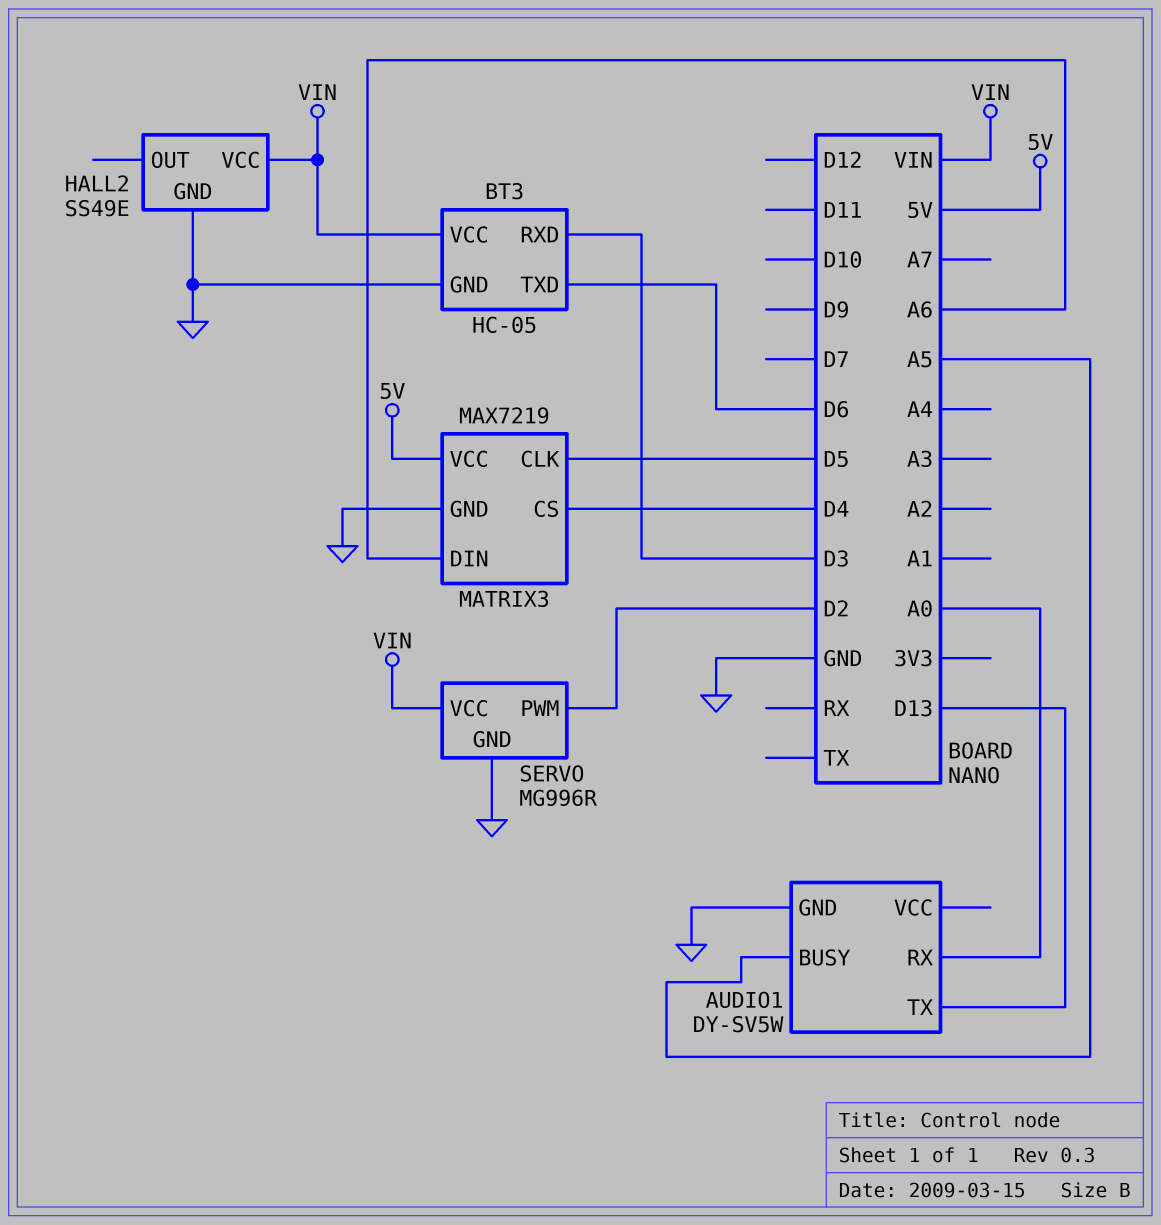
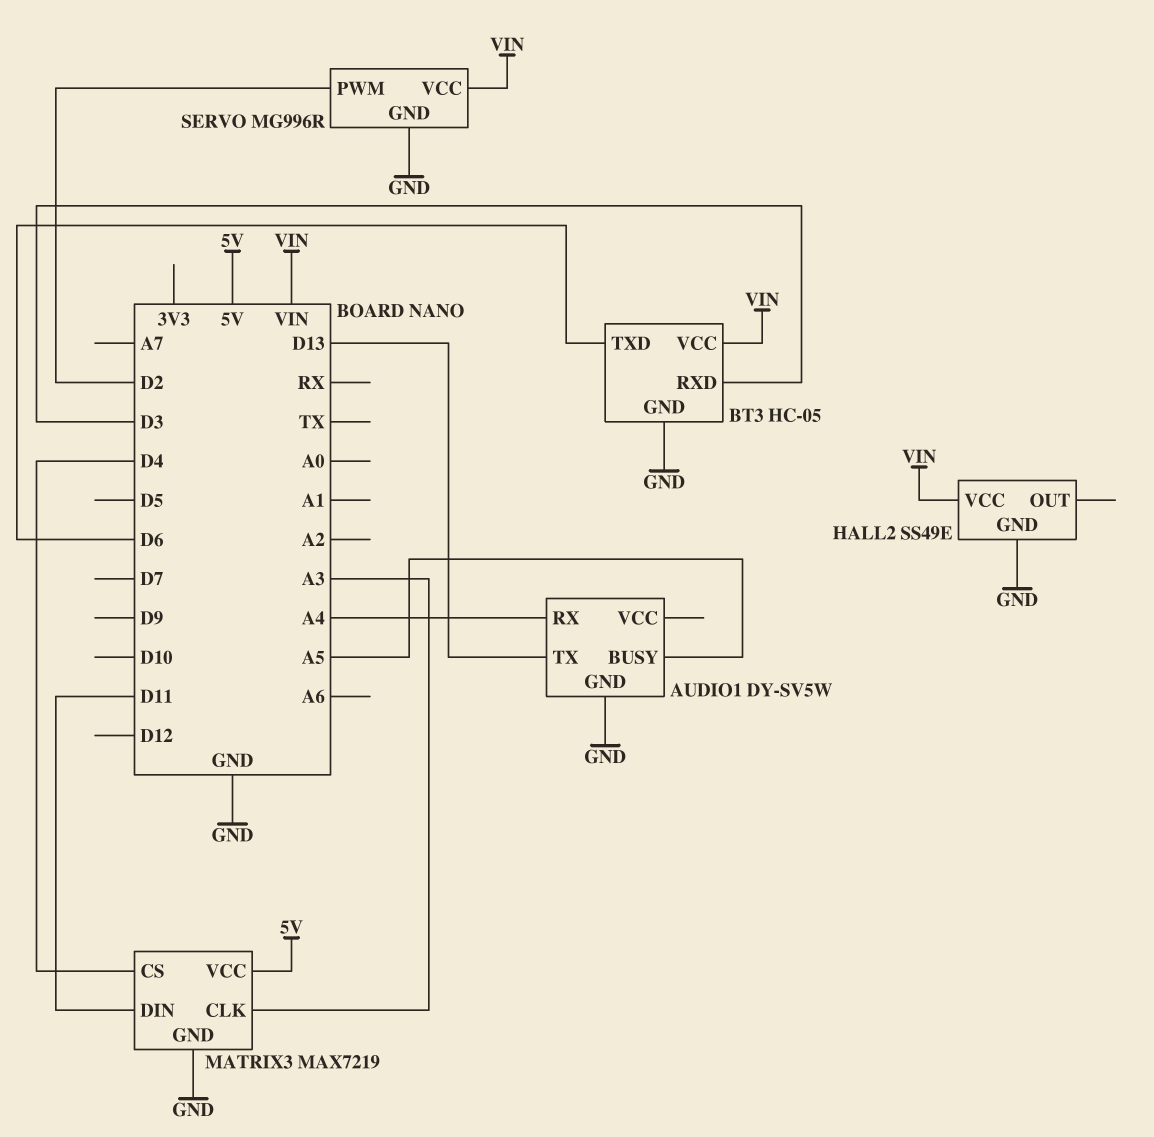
AUDIO1 pin RX: A0 -> A4
MATRIX3 pin CLK: D5 -> A3
MATRIX3 pin DIN: A6 -> D11

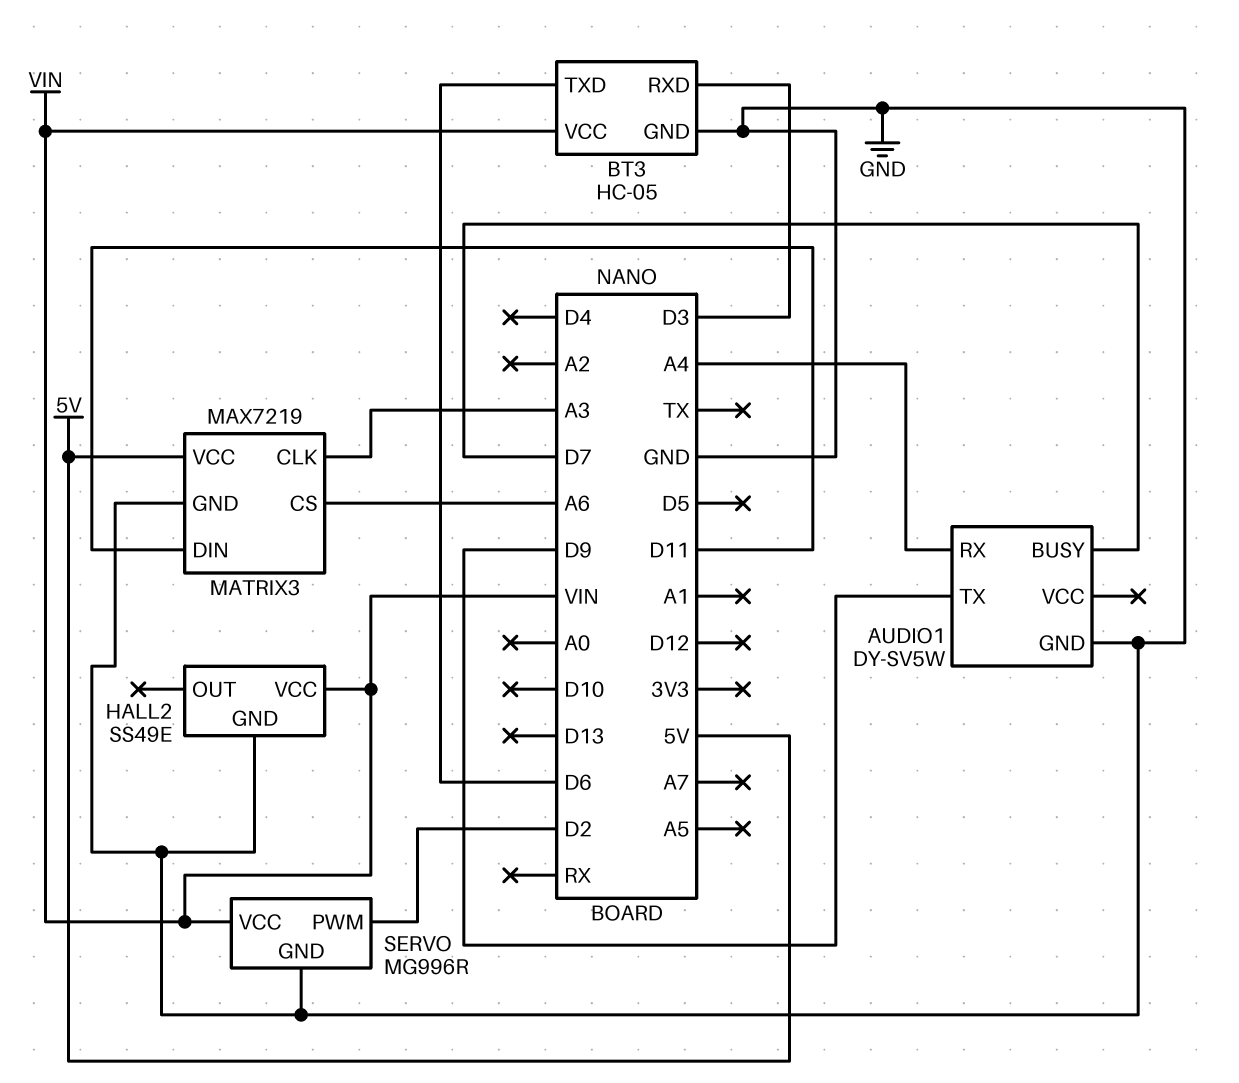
AUDIO1 pin BUSY: A5 -> D7
AUDIO1 pin TX: D13 -> D9
MATRIX3 pin CS: D4 -> A6

